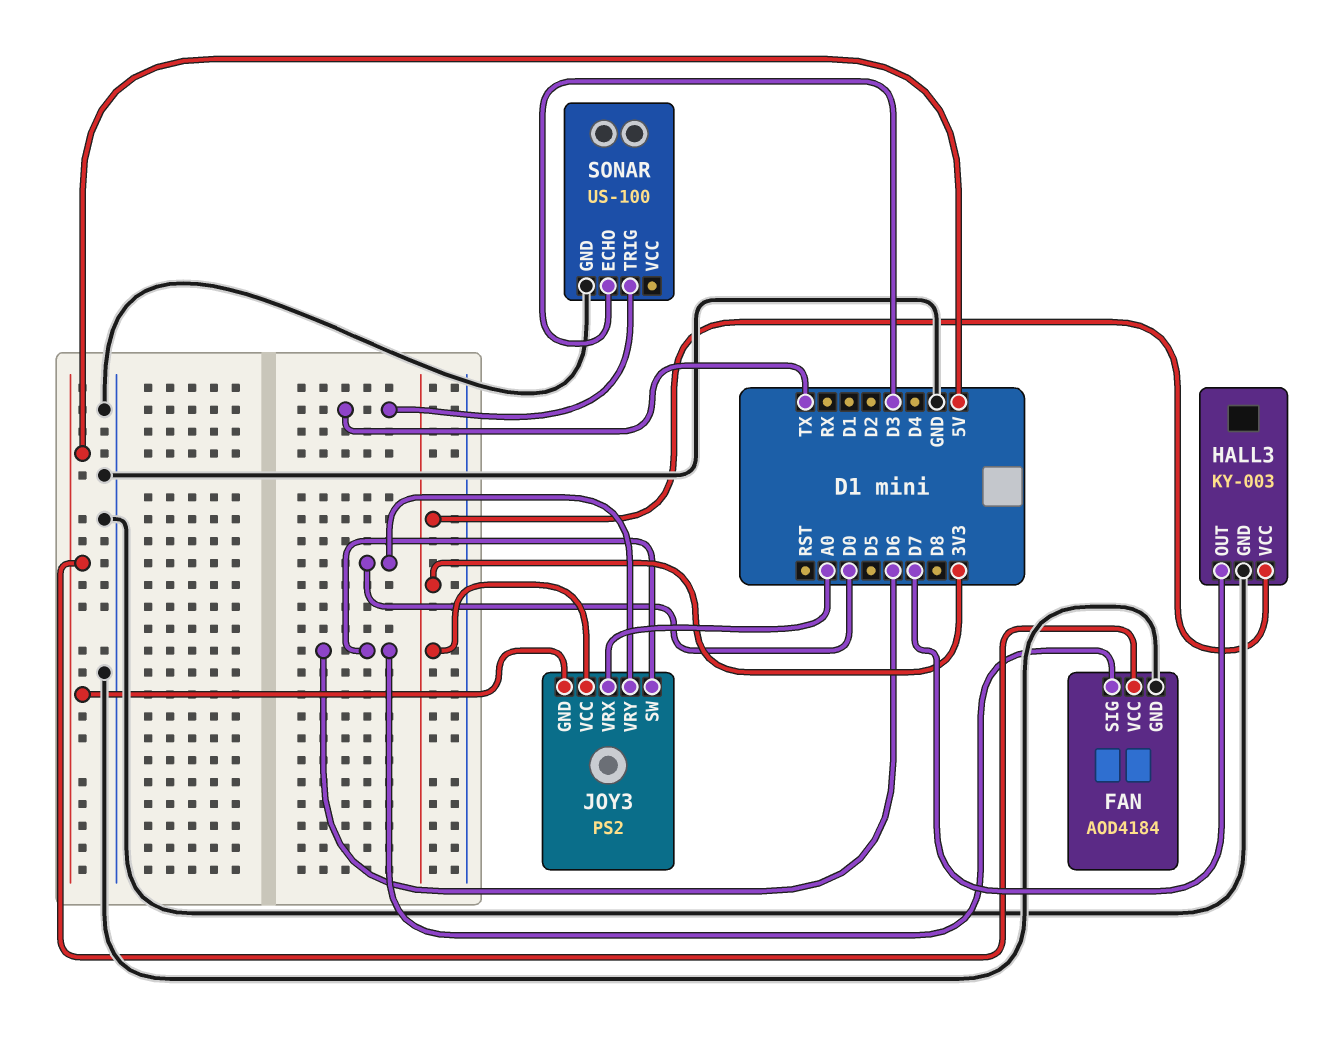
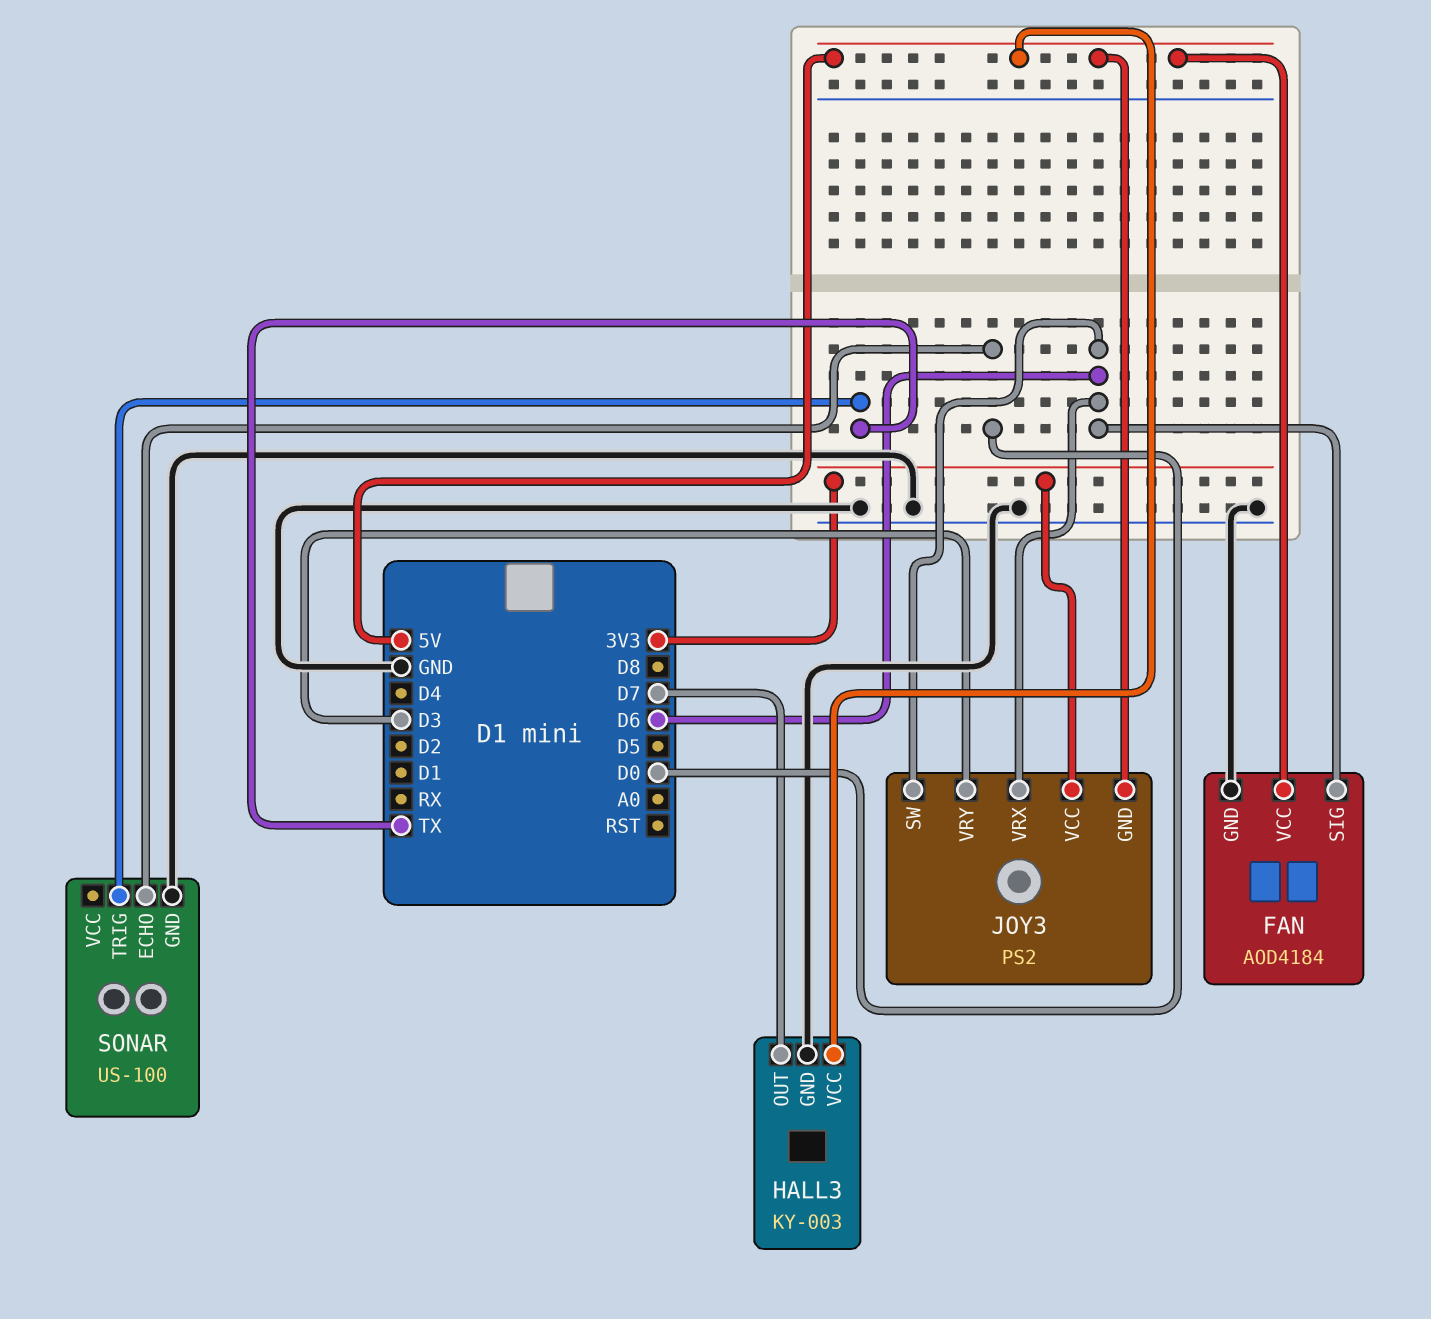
HALL3 pin VCC: 3V3 -> 5V
JOY3 pin VRX: A0 -> D6
JOY3 pin VRY: D0 -> D3
SONAR pin ECHO: D3 -> D0

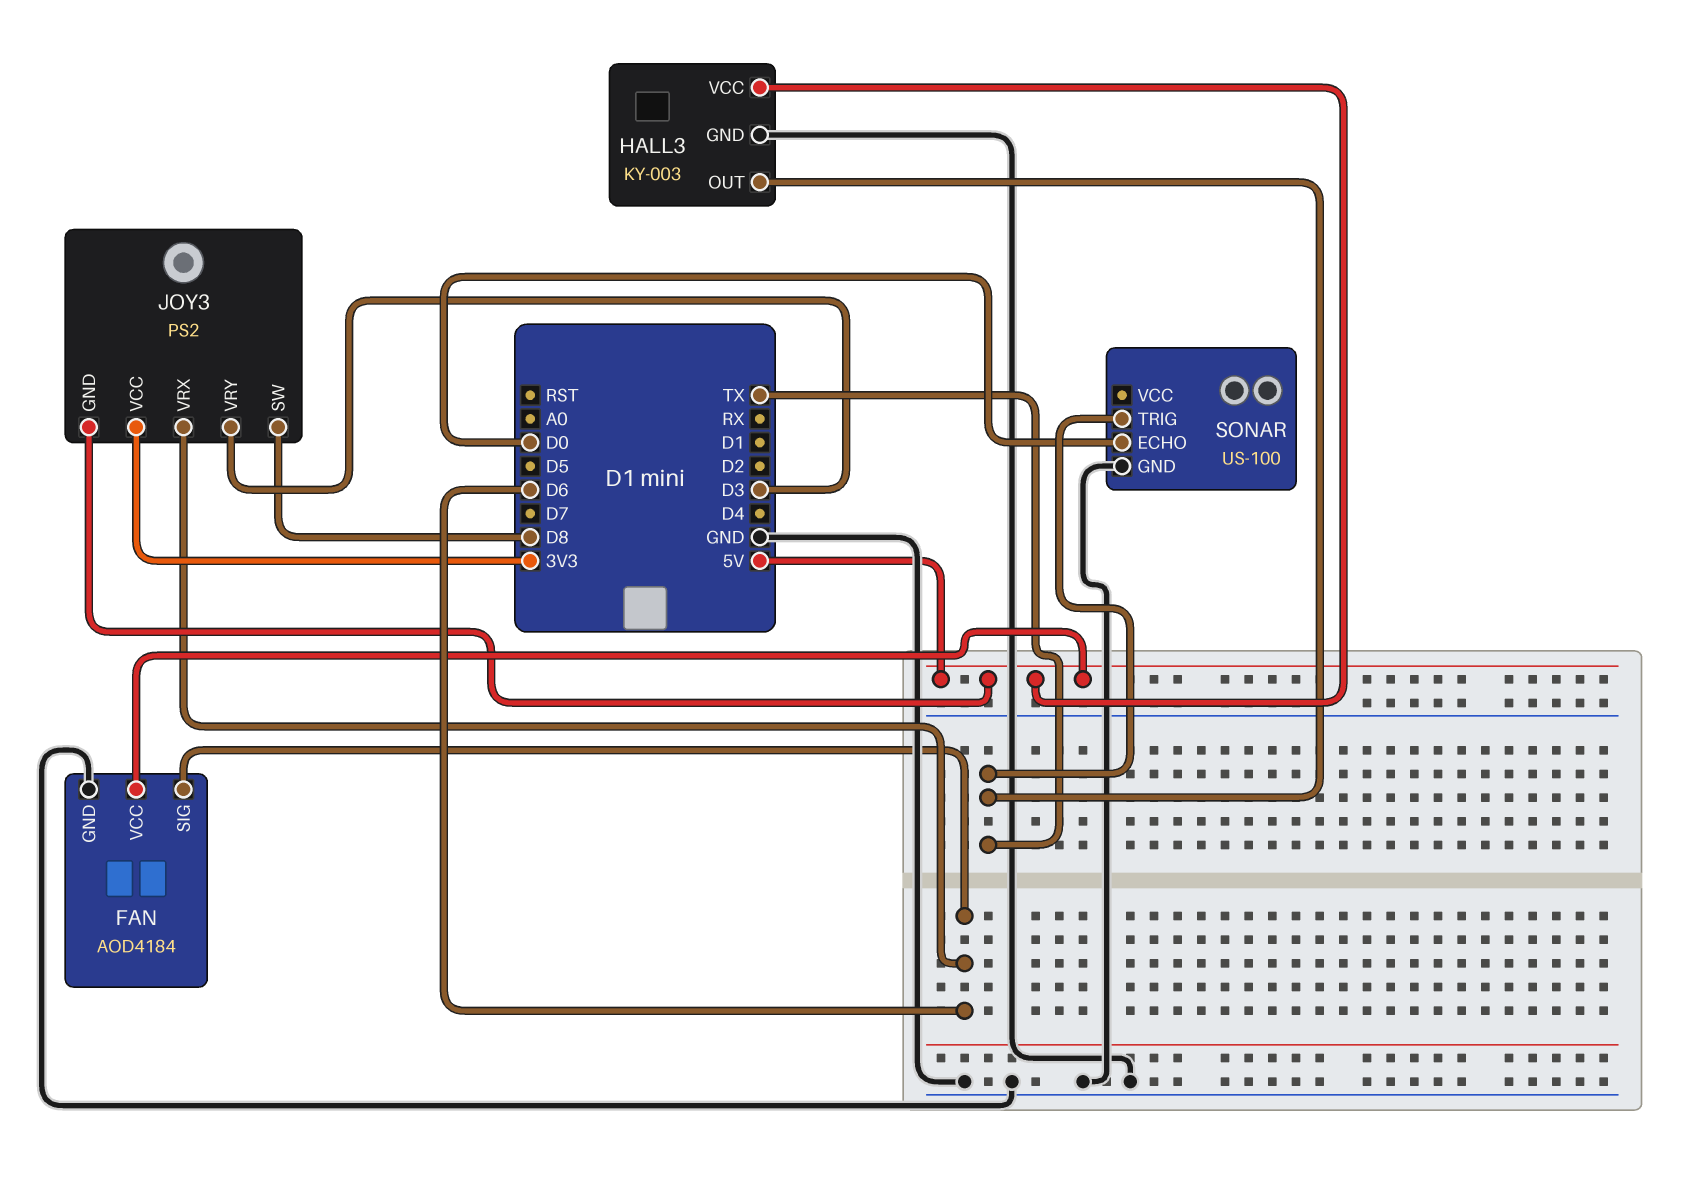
HALL3 pin OUT: D7 -> TX
JOY3 pin SW: D6 -> D8

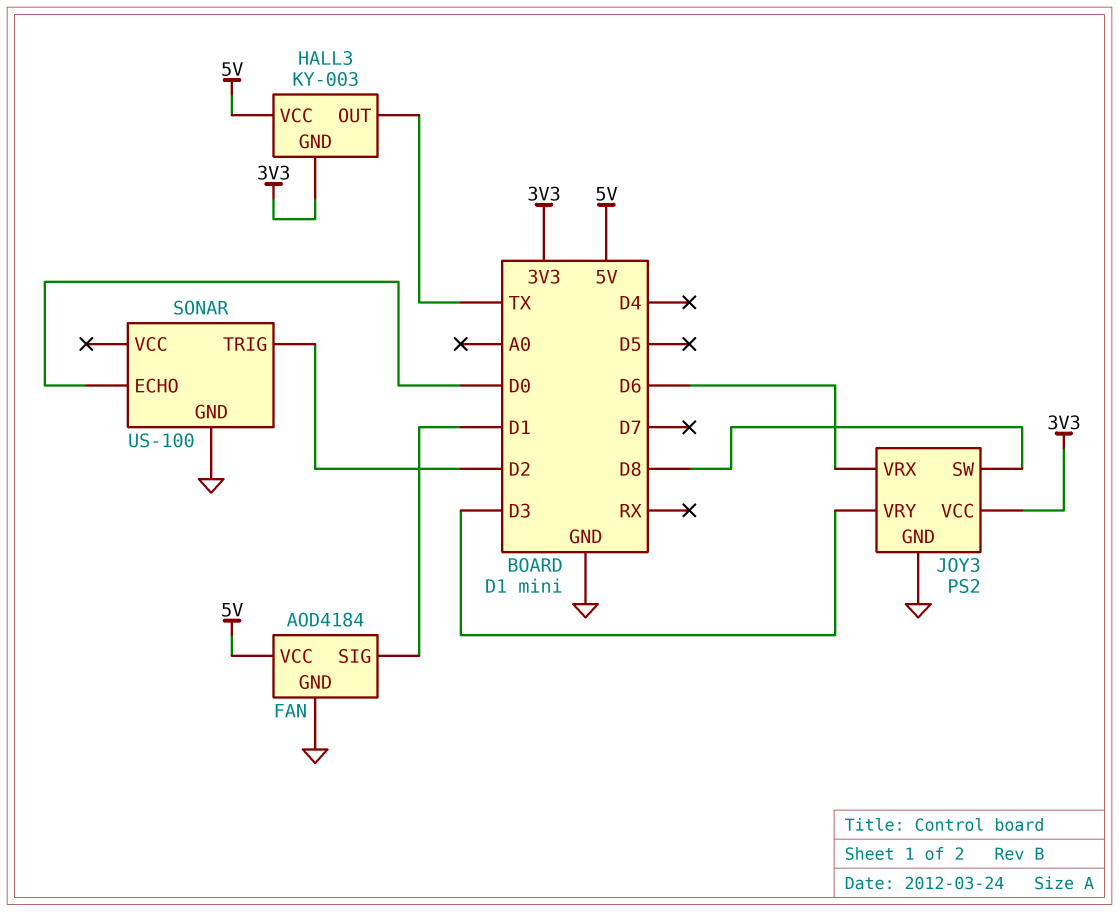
FAN pin SIG: D6 -> D1
HALL3 pin GND: GND -> 3V3
JOY3 pin GND: 5V -> GND
SONAR pin TRIG: TX -> D2

